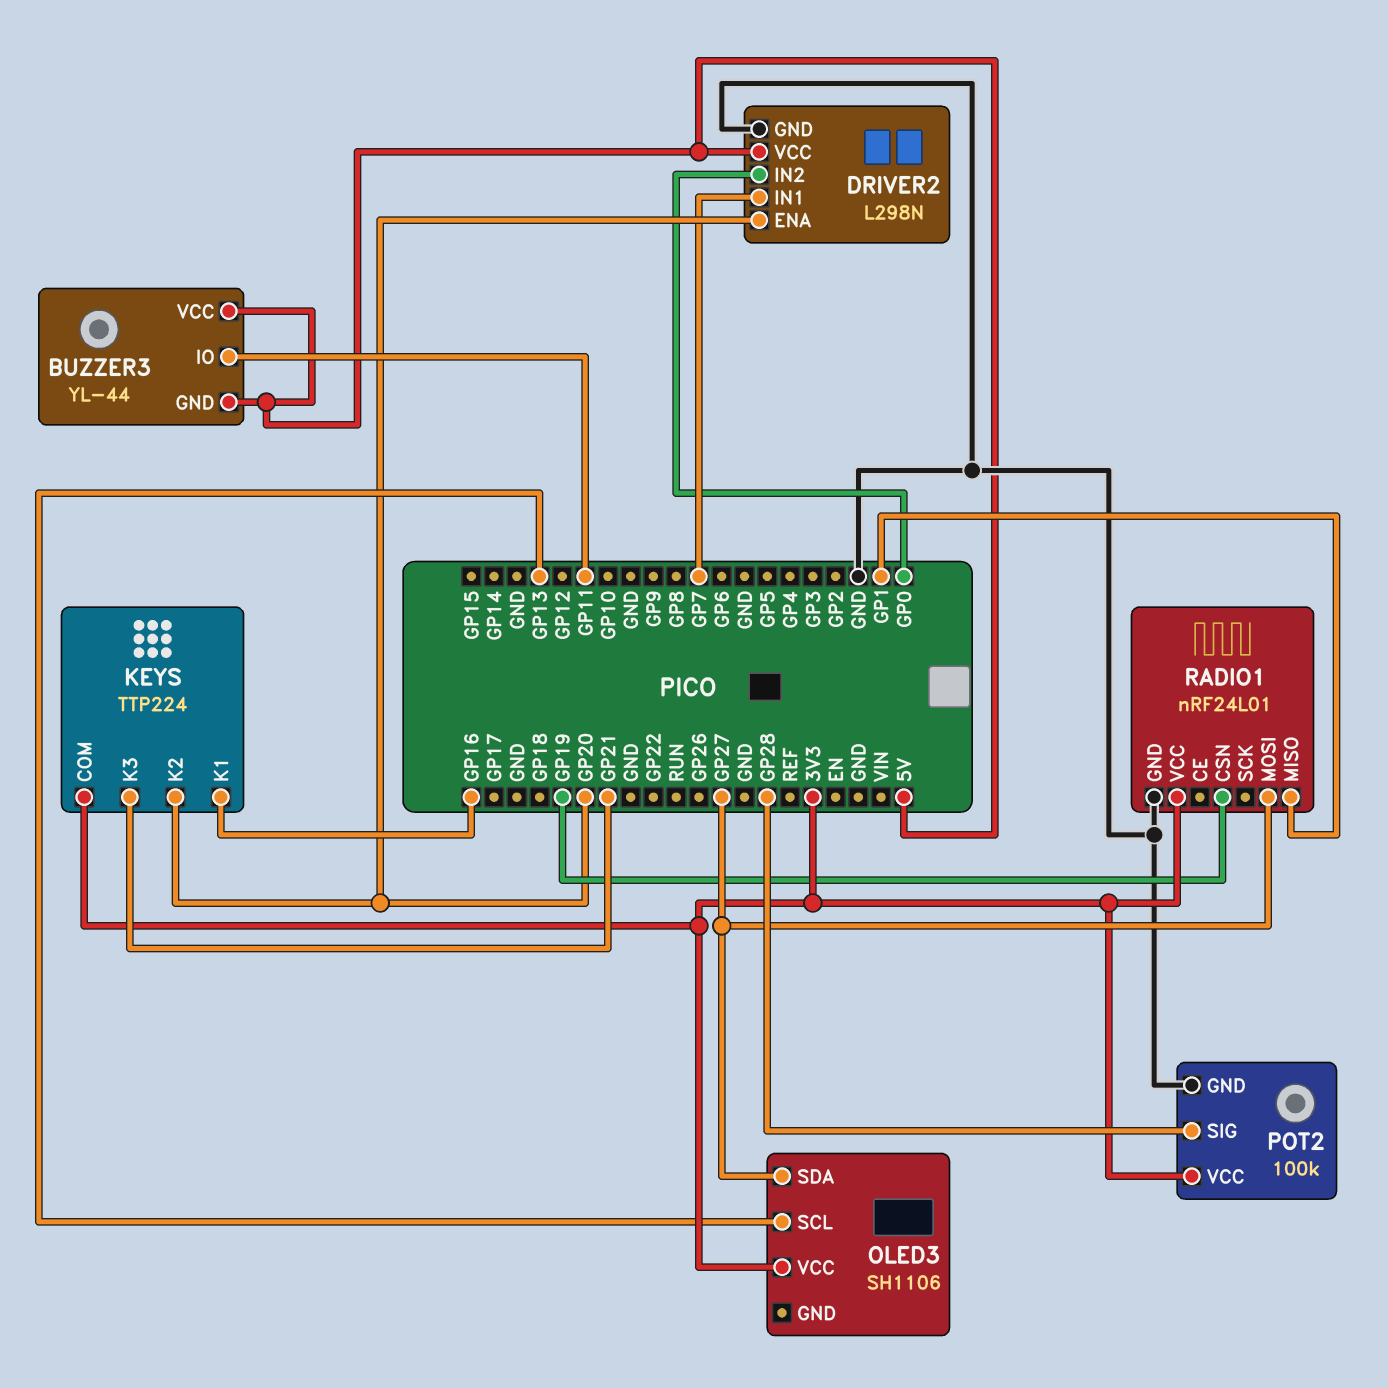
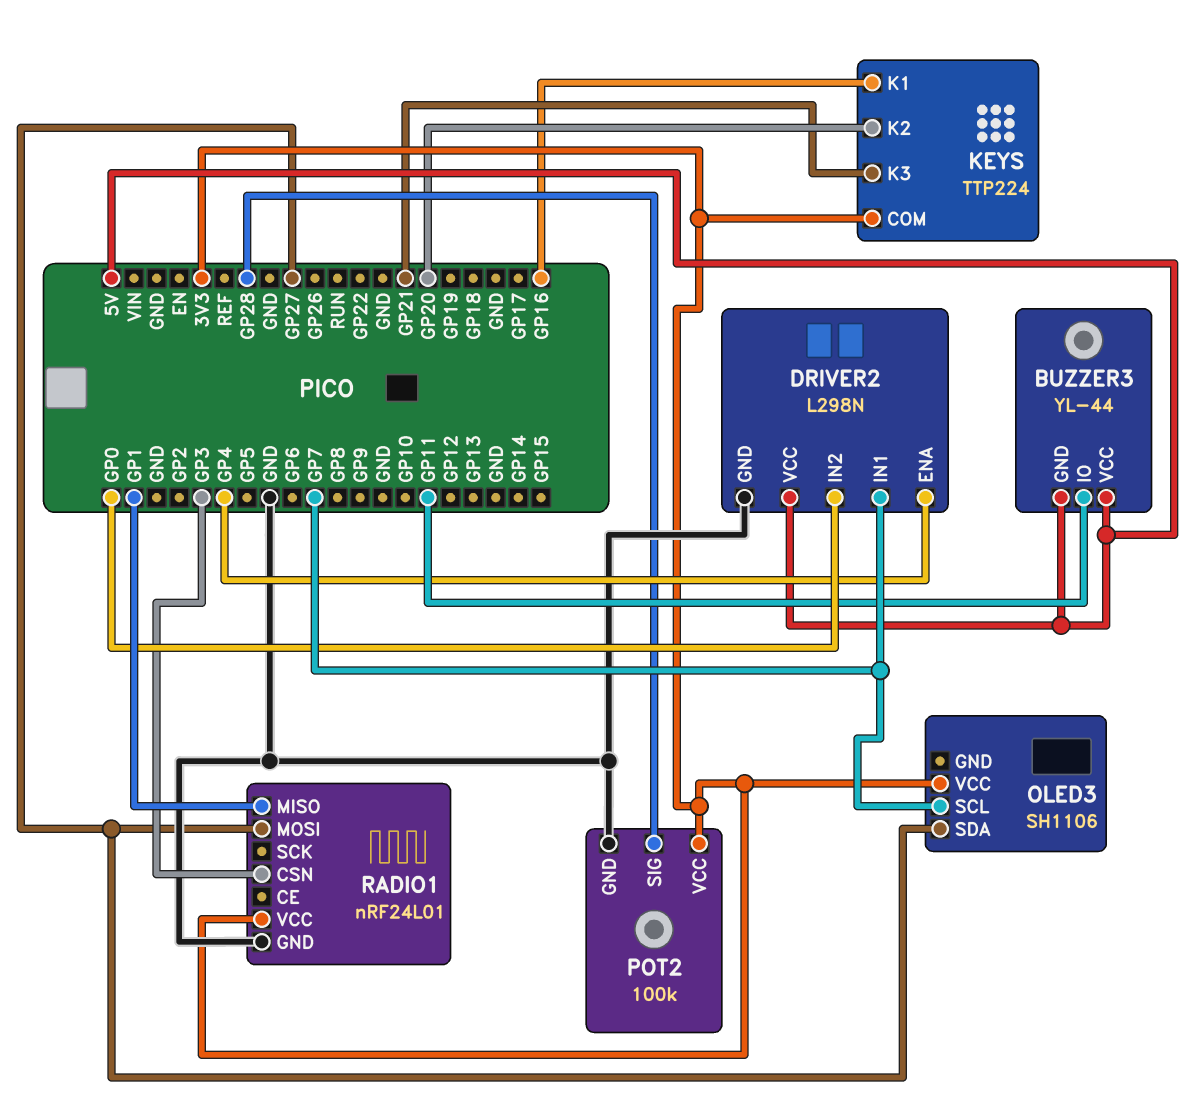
DRIVER2 pin ENA: GP20 -> GP4
OLED3 pin SCL: GP13 -> GP7
RADIO1 pin CSN: GP19 -> GP3

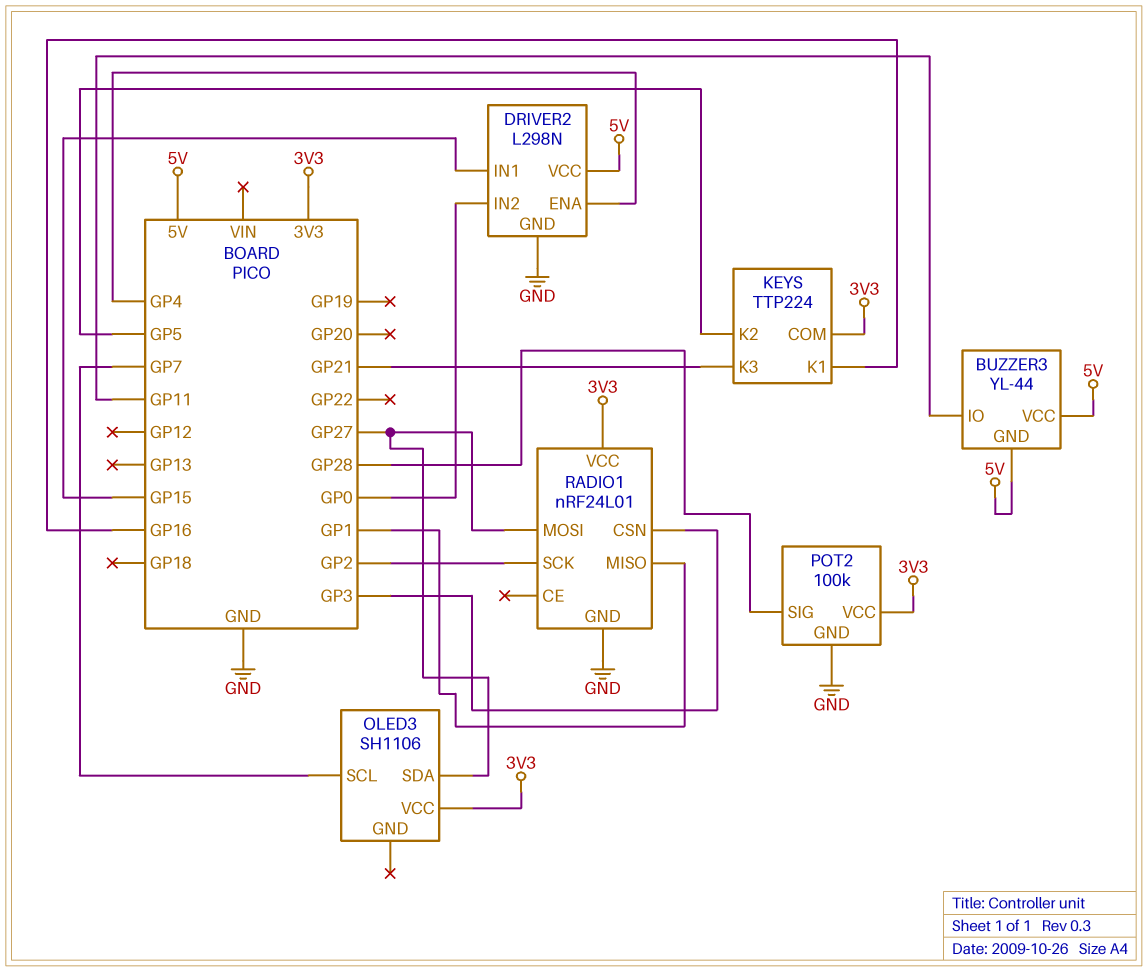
DRIVER2 pin IN1: GP7 -> GP15
KEYS pin K2: GP20 -> GP5
RADIO1 pin SCK: none -> GP2

